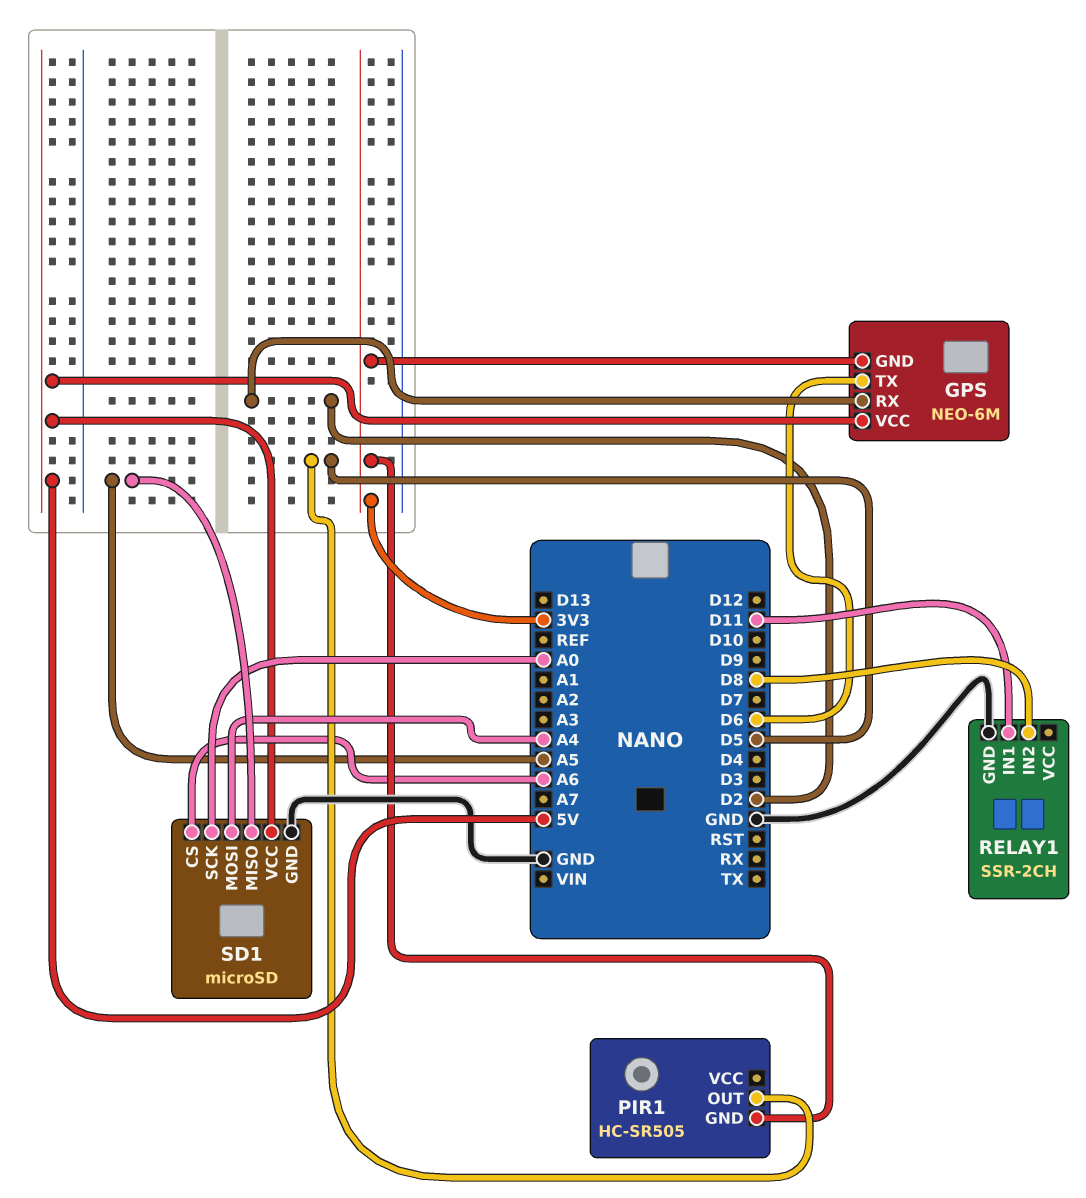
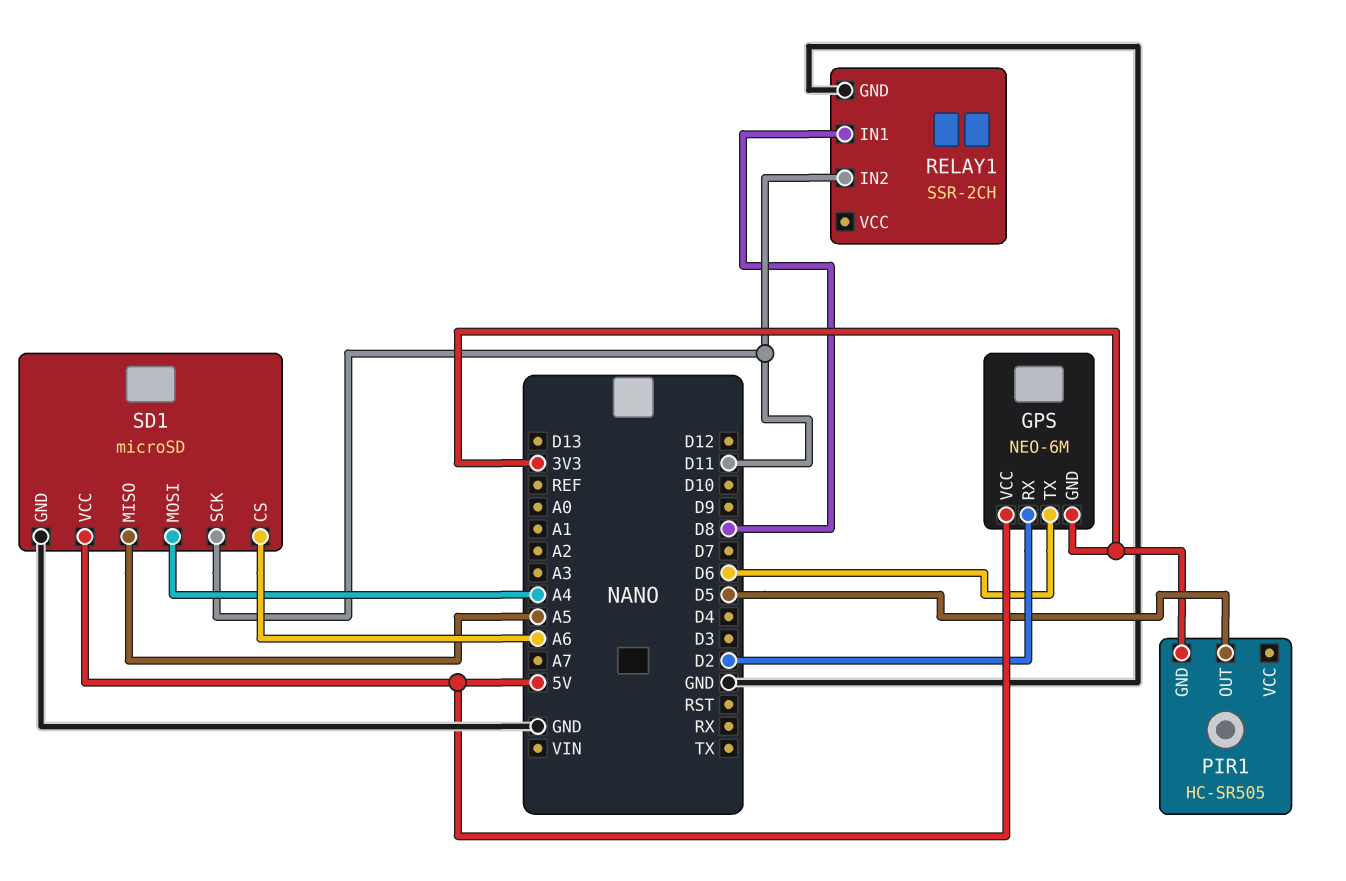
RELAY1 pin IN1: D11 -> D8
RELAY1 pin IN2: D8 -> D11
SD1 pin SCK: A0 -> D11

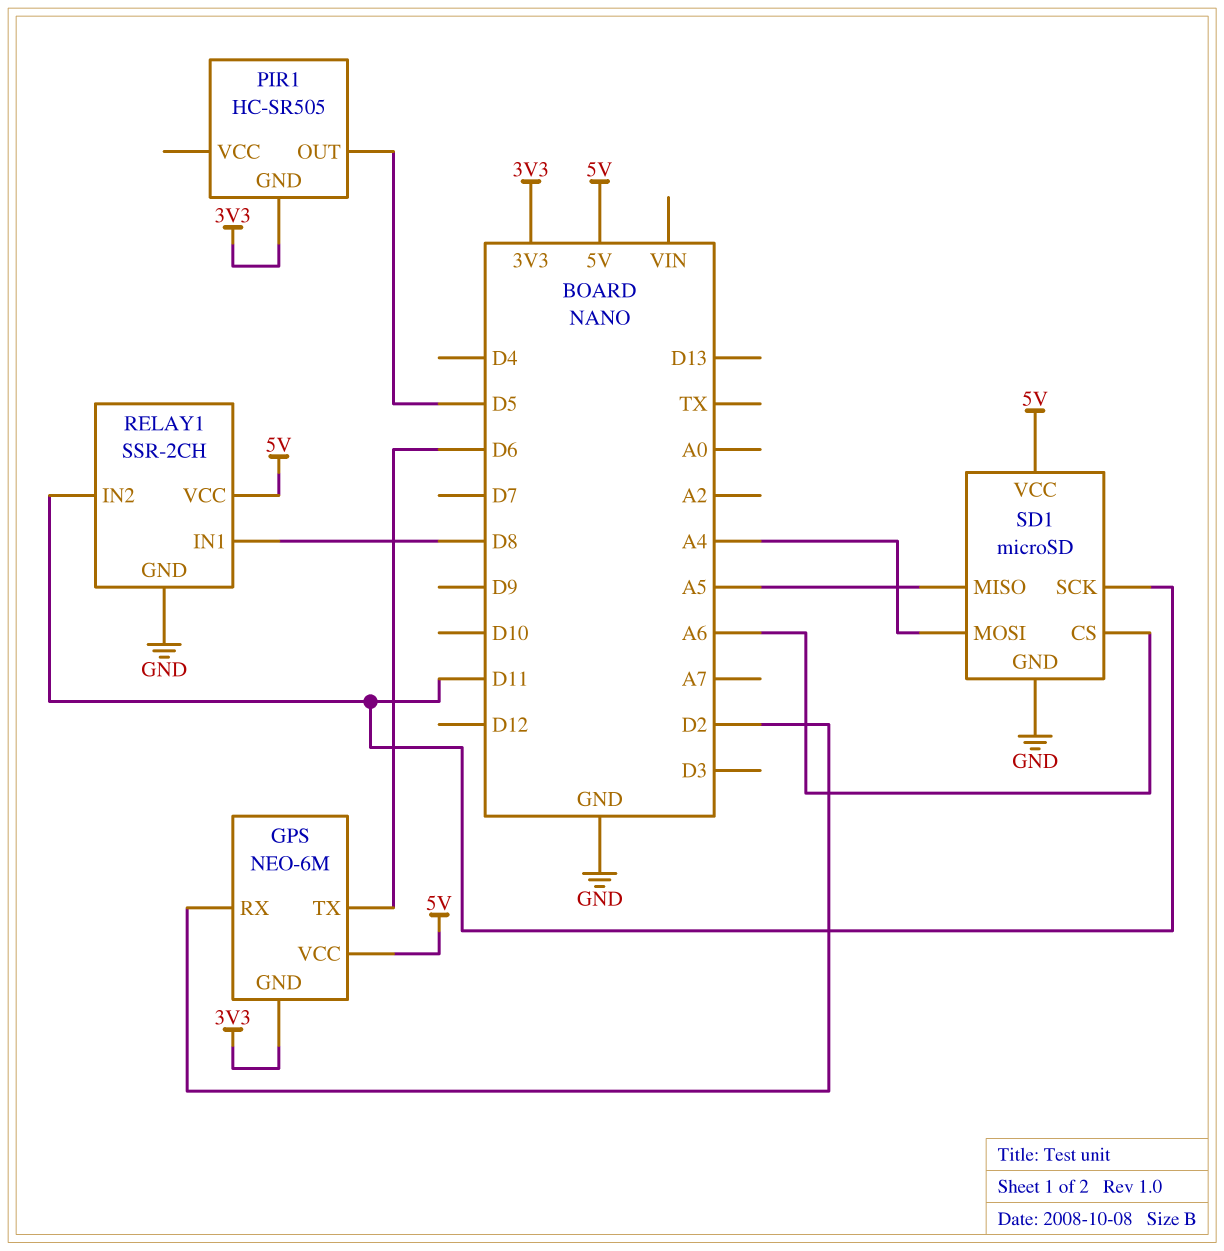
RELAY1 pin VCC: none -> 5V

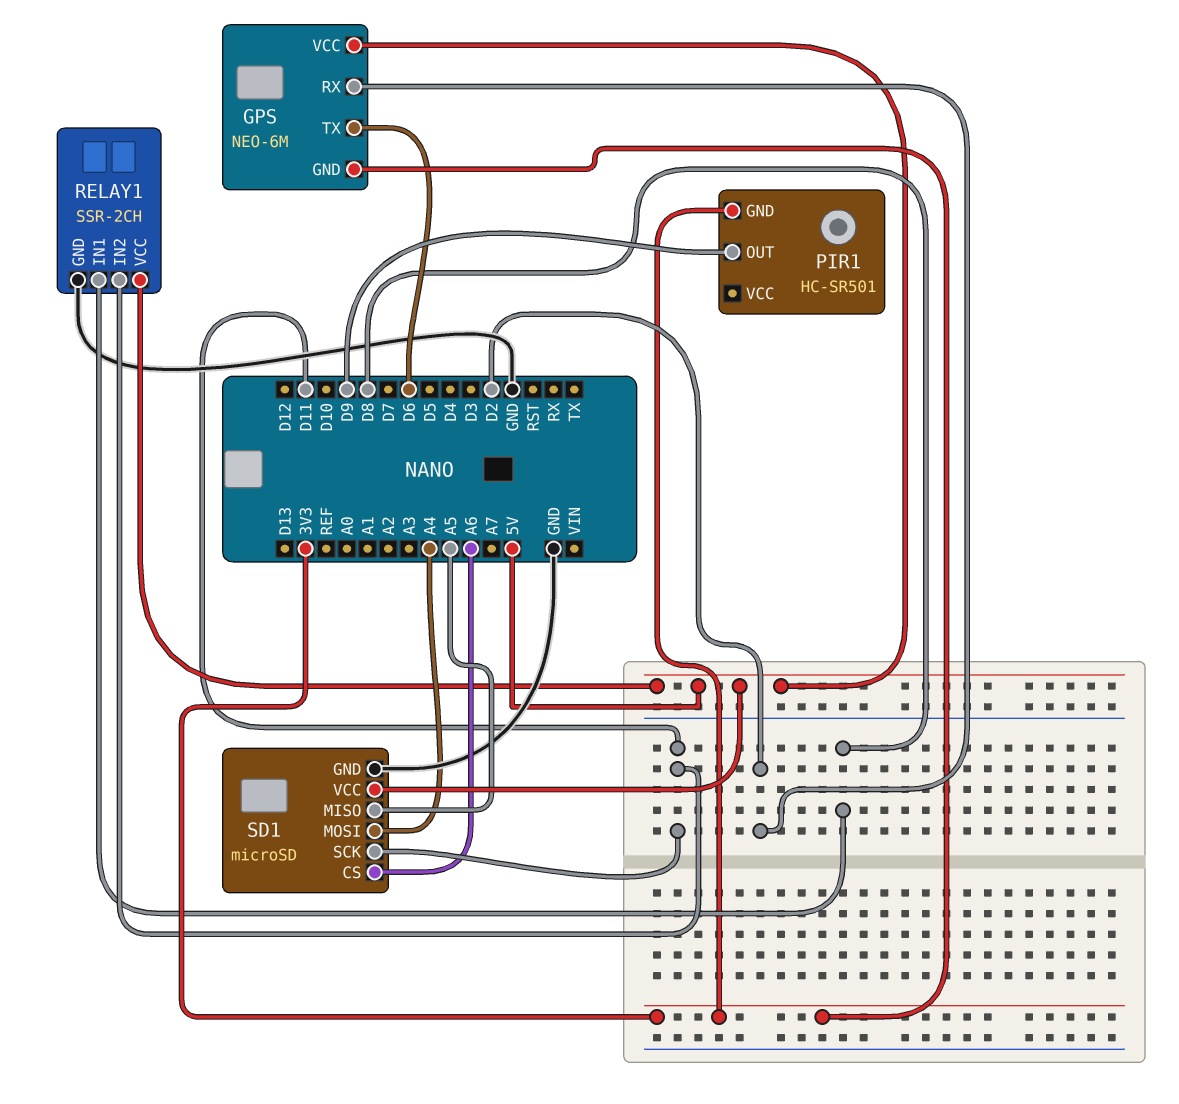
PIR1: HC-SR505 -> HC-SR501
PIR1 pin OUT: D5 -> D9

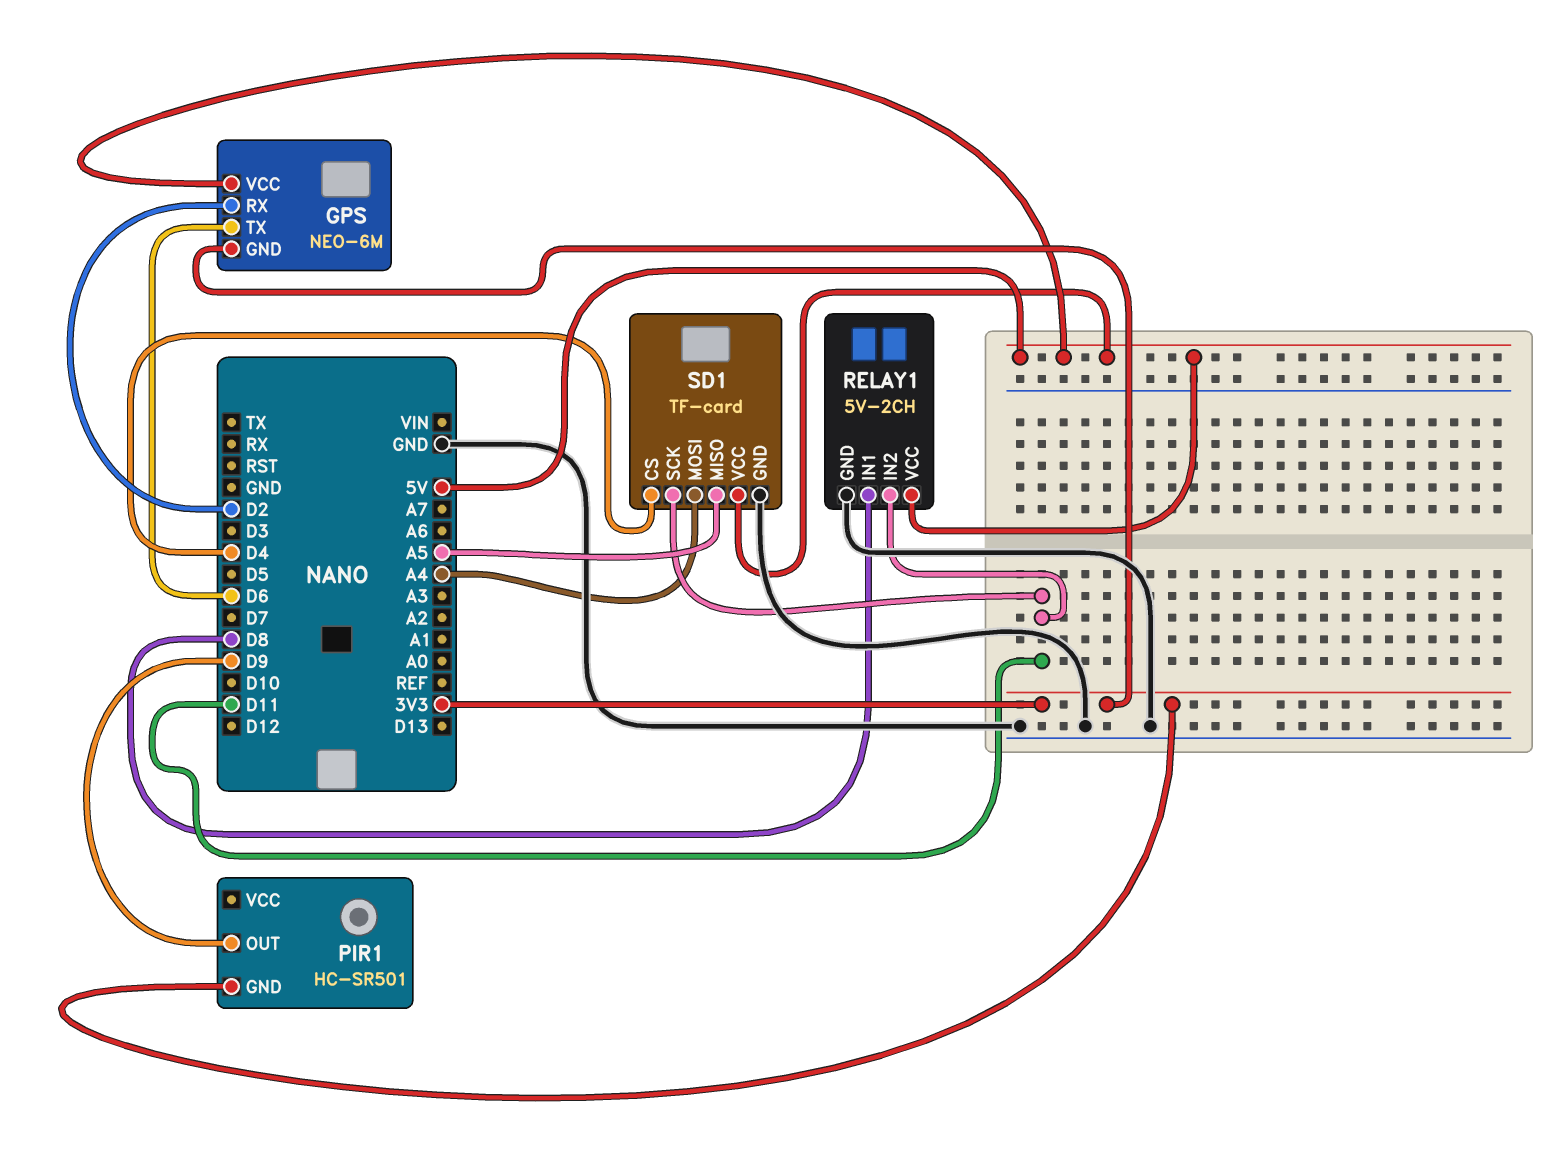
RELAY1: SSR-2CH -> 5V-2CH
SD1: microSD -> TF-card
SD1 pin CS: A6 -> D4

